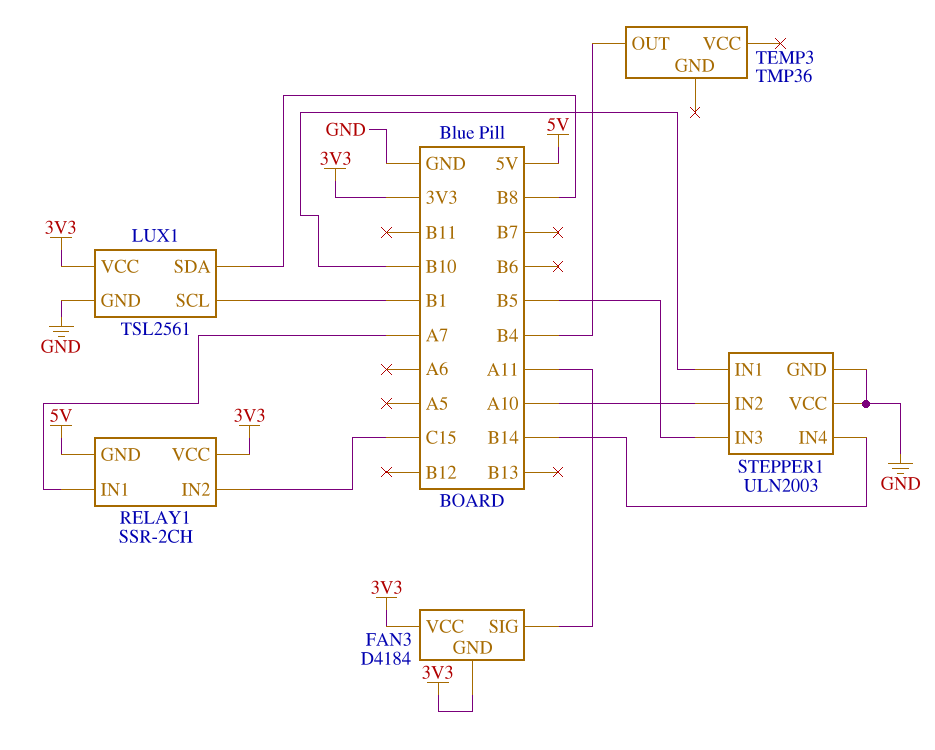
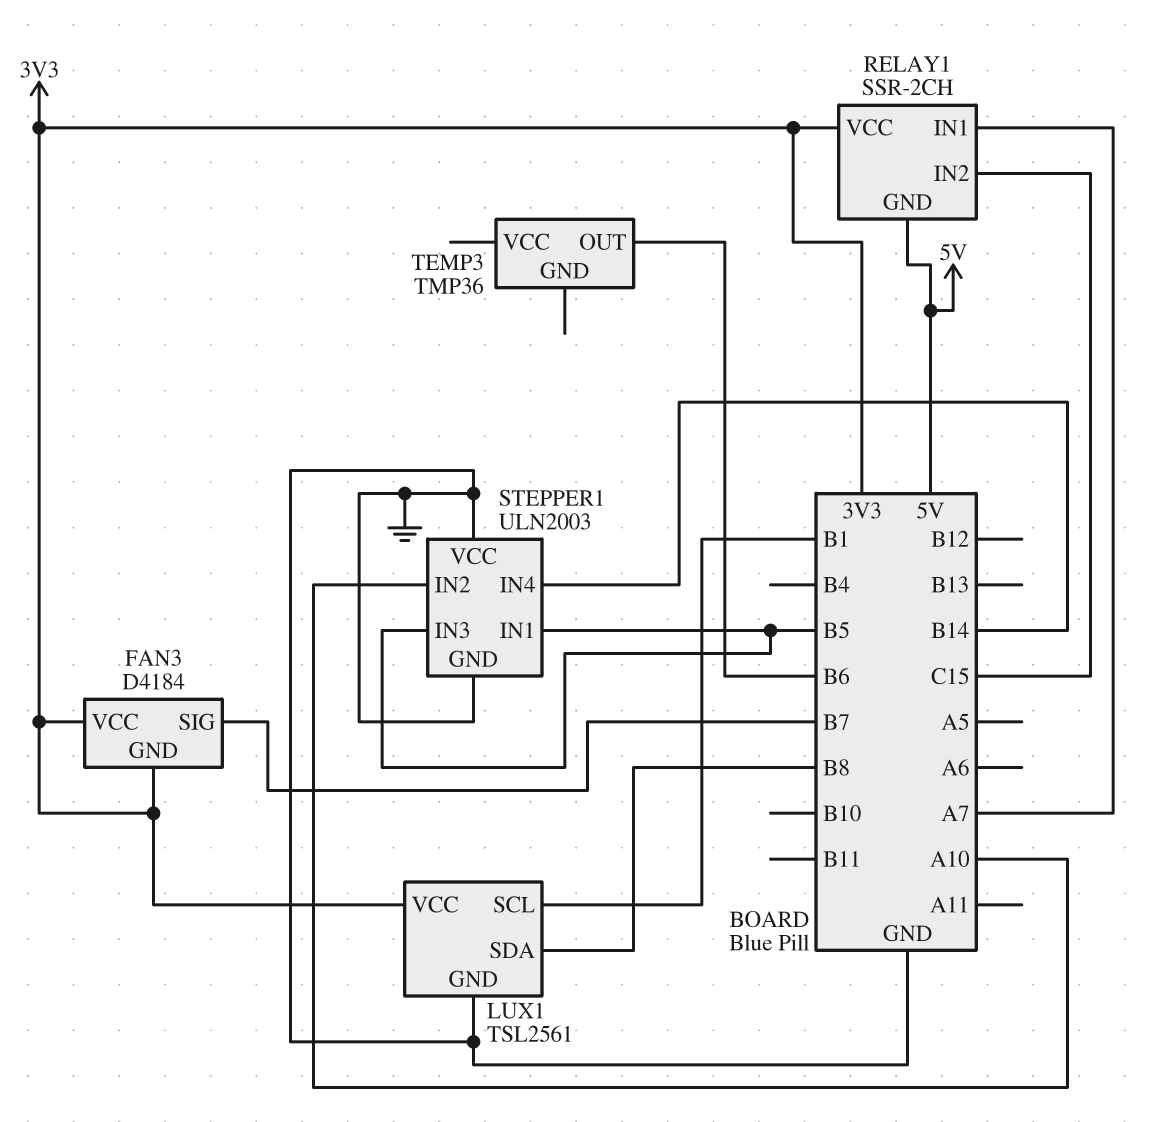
FAN3 pin SIG: A11 -> B7
STEPPER1 pin IN1: B10 -> B5
TEMP3 pin OUT: B4 -> B6

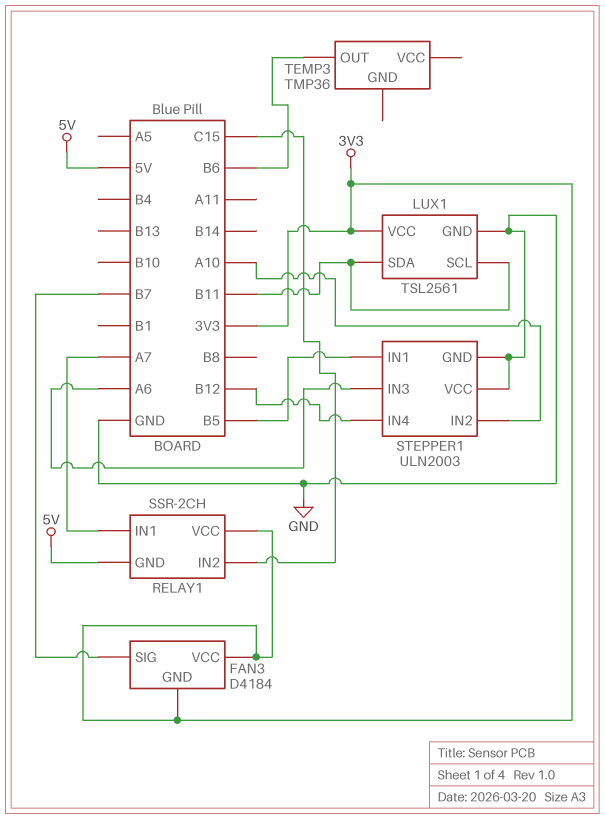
LUX1 pin SCL: B1 -> B11
LUX1 pin SDA: B8 -> B11
STEPPER1 pin IN3: B5 -> A6
STEPPER1 pin IN4: B14 -> B12

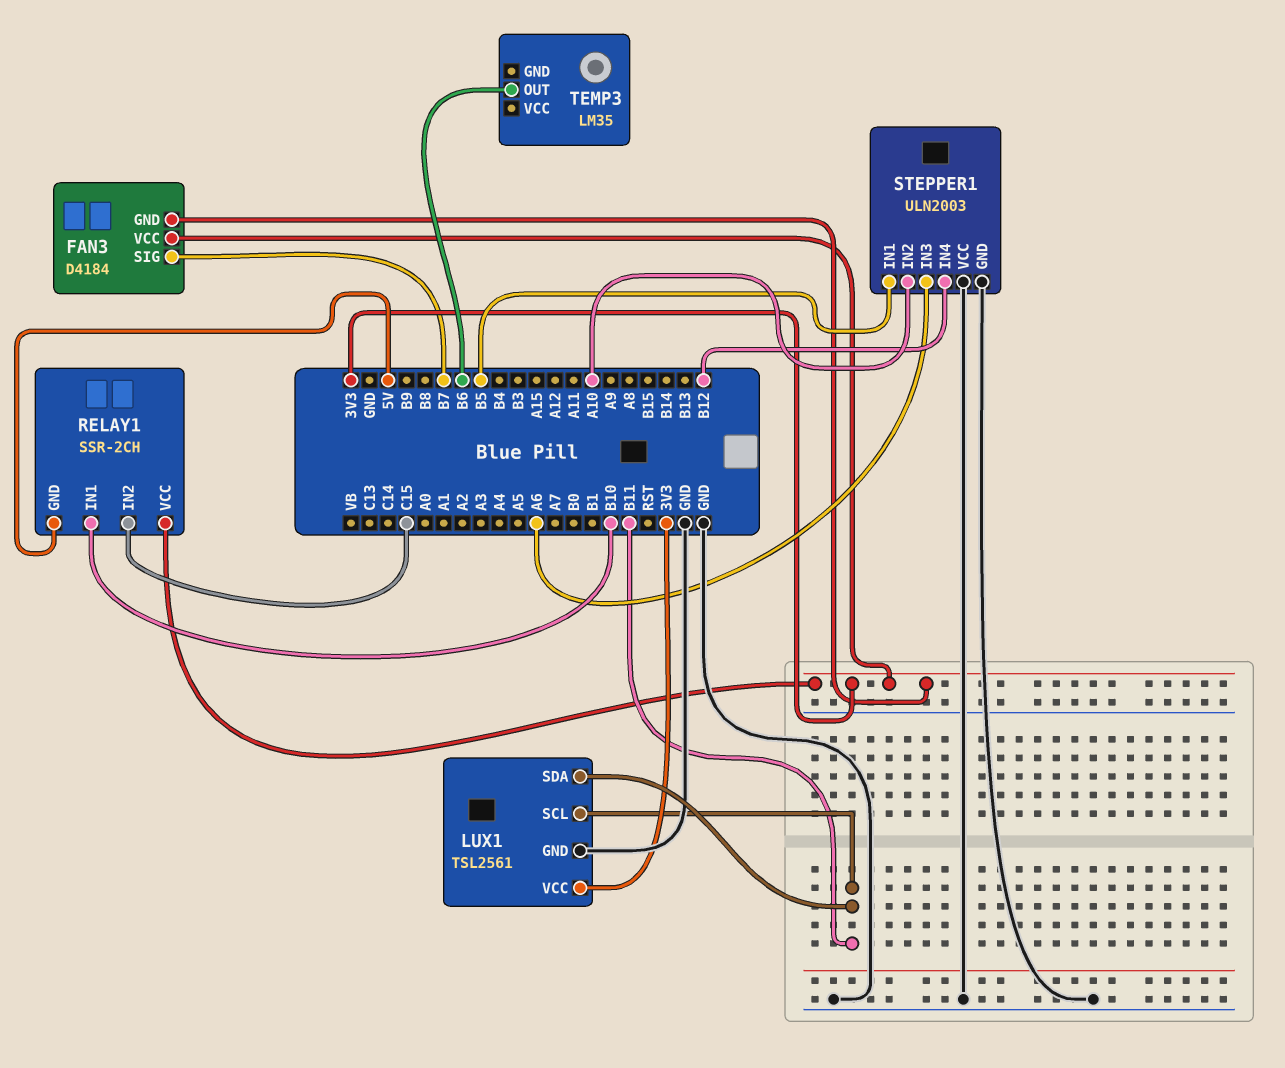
RELAY1 pin IN1: A7 -> B10
TEMP3: TMP36 -> LM35

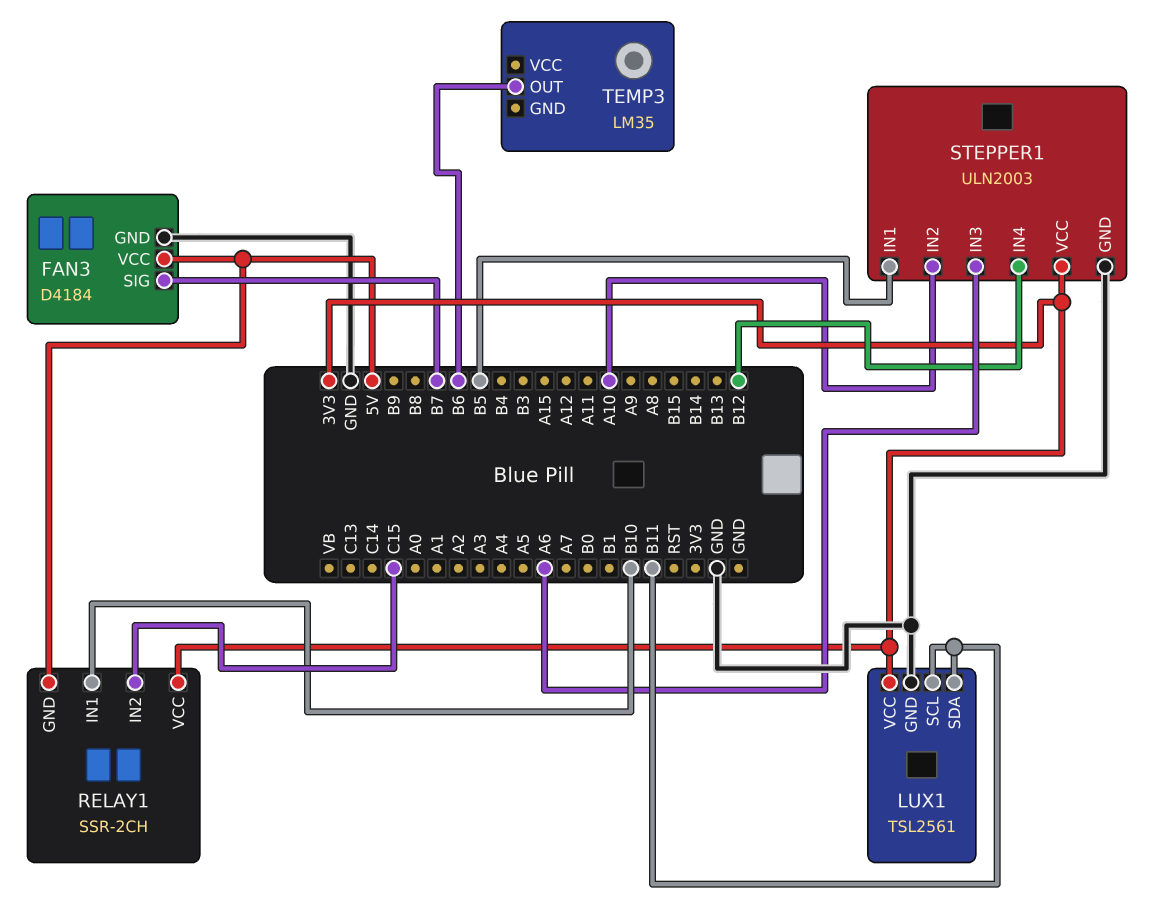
FAN3 pin GND: 3V3 -> GND
FAN3 pin VCC: 3V3 -> 5V
STEPPER1 pin VCC: GND -> 3V3

